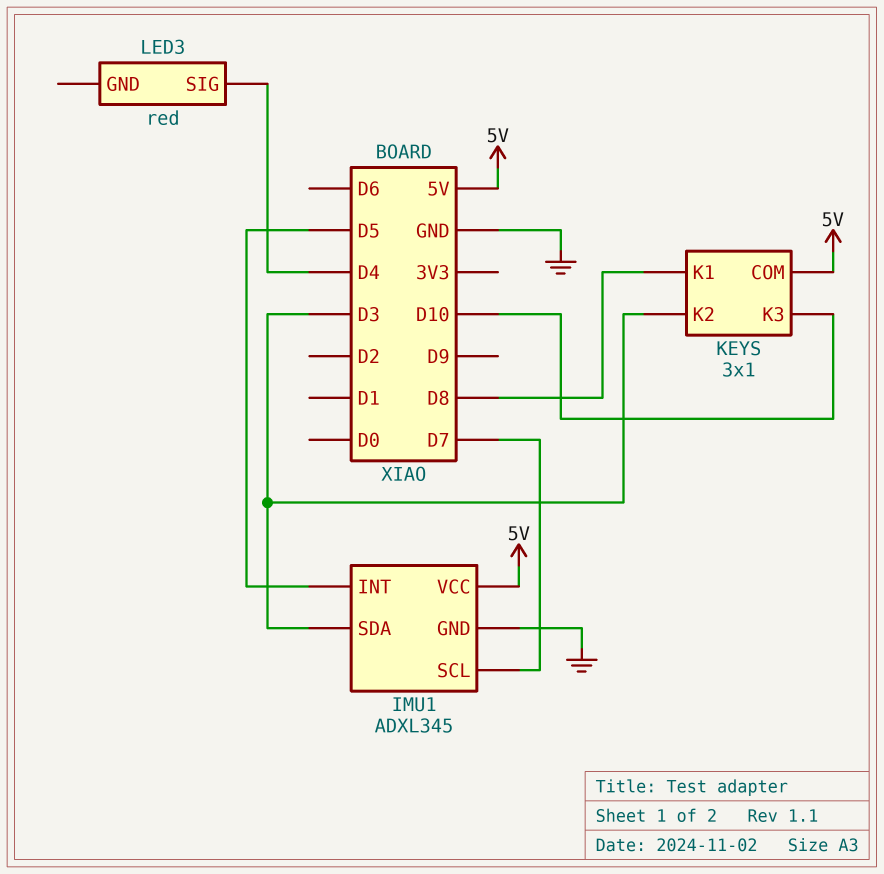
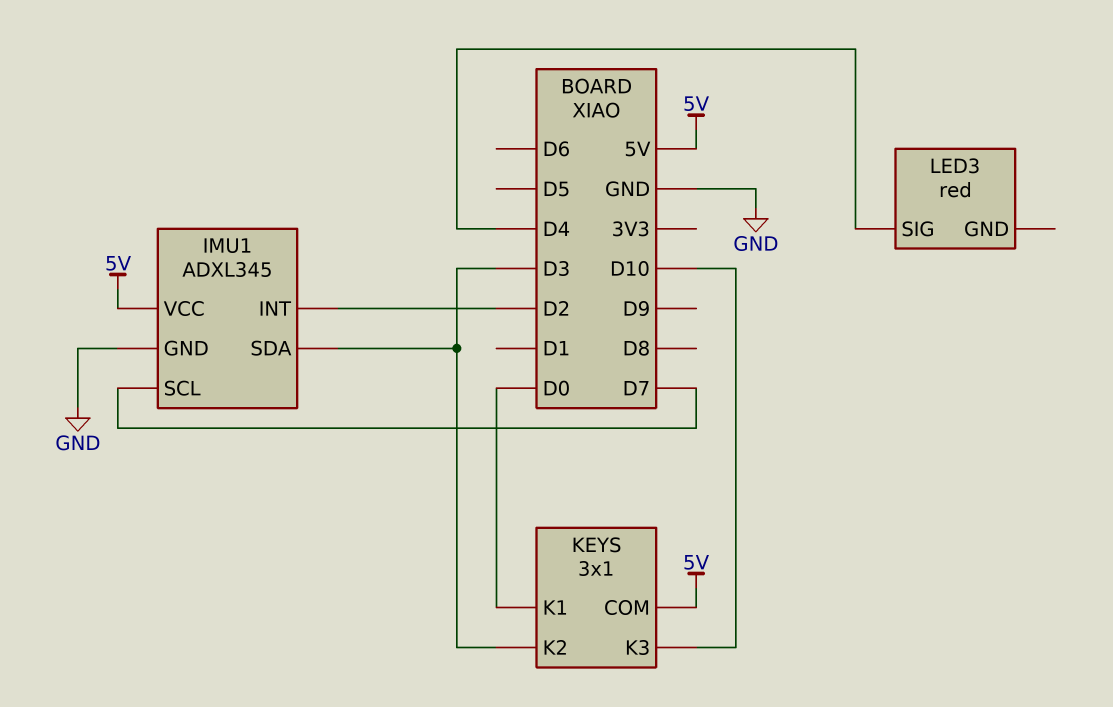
IMU1 pin INT: D5 -> D2
KEYS pin K1: D8 -> D0

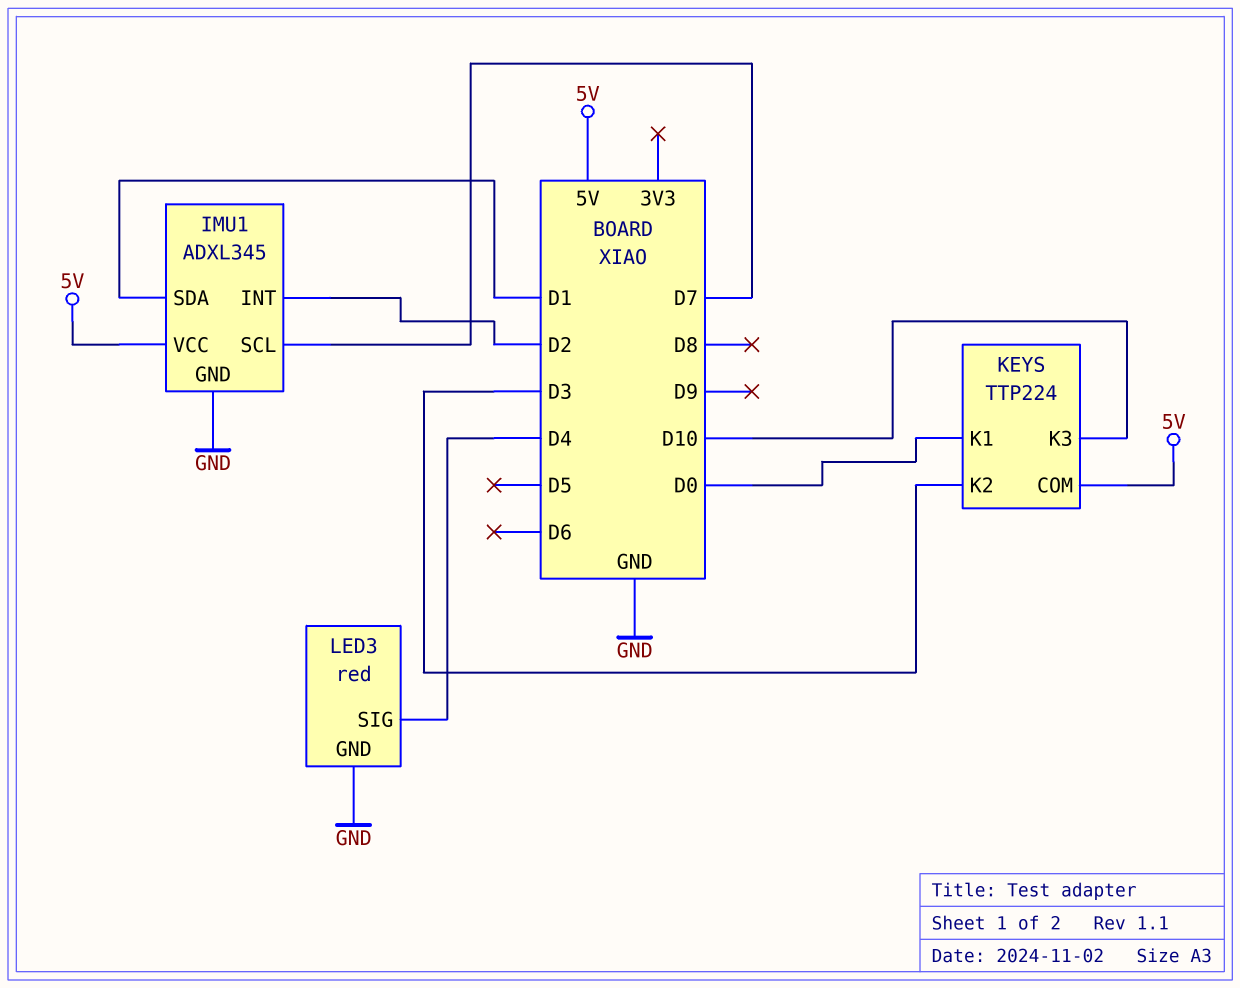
IMU1 pin SDA: D3 -> D1
KEYS: 3x1 -> TTP224
LED3 pin GND: none -> GND

